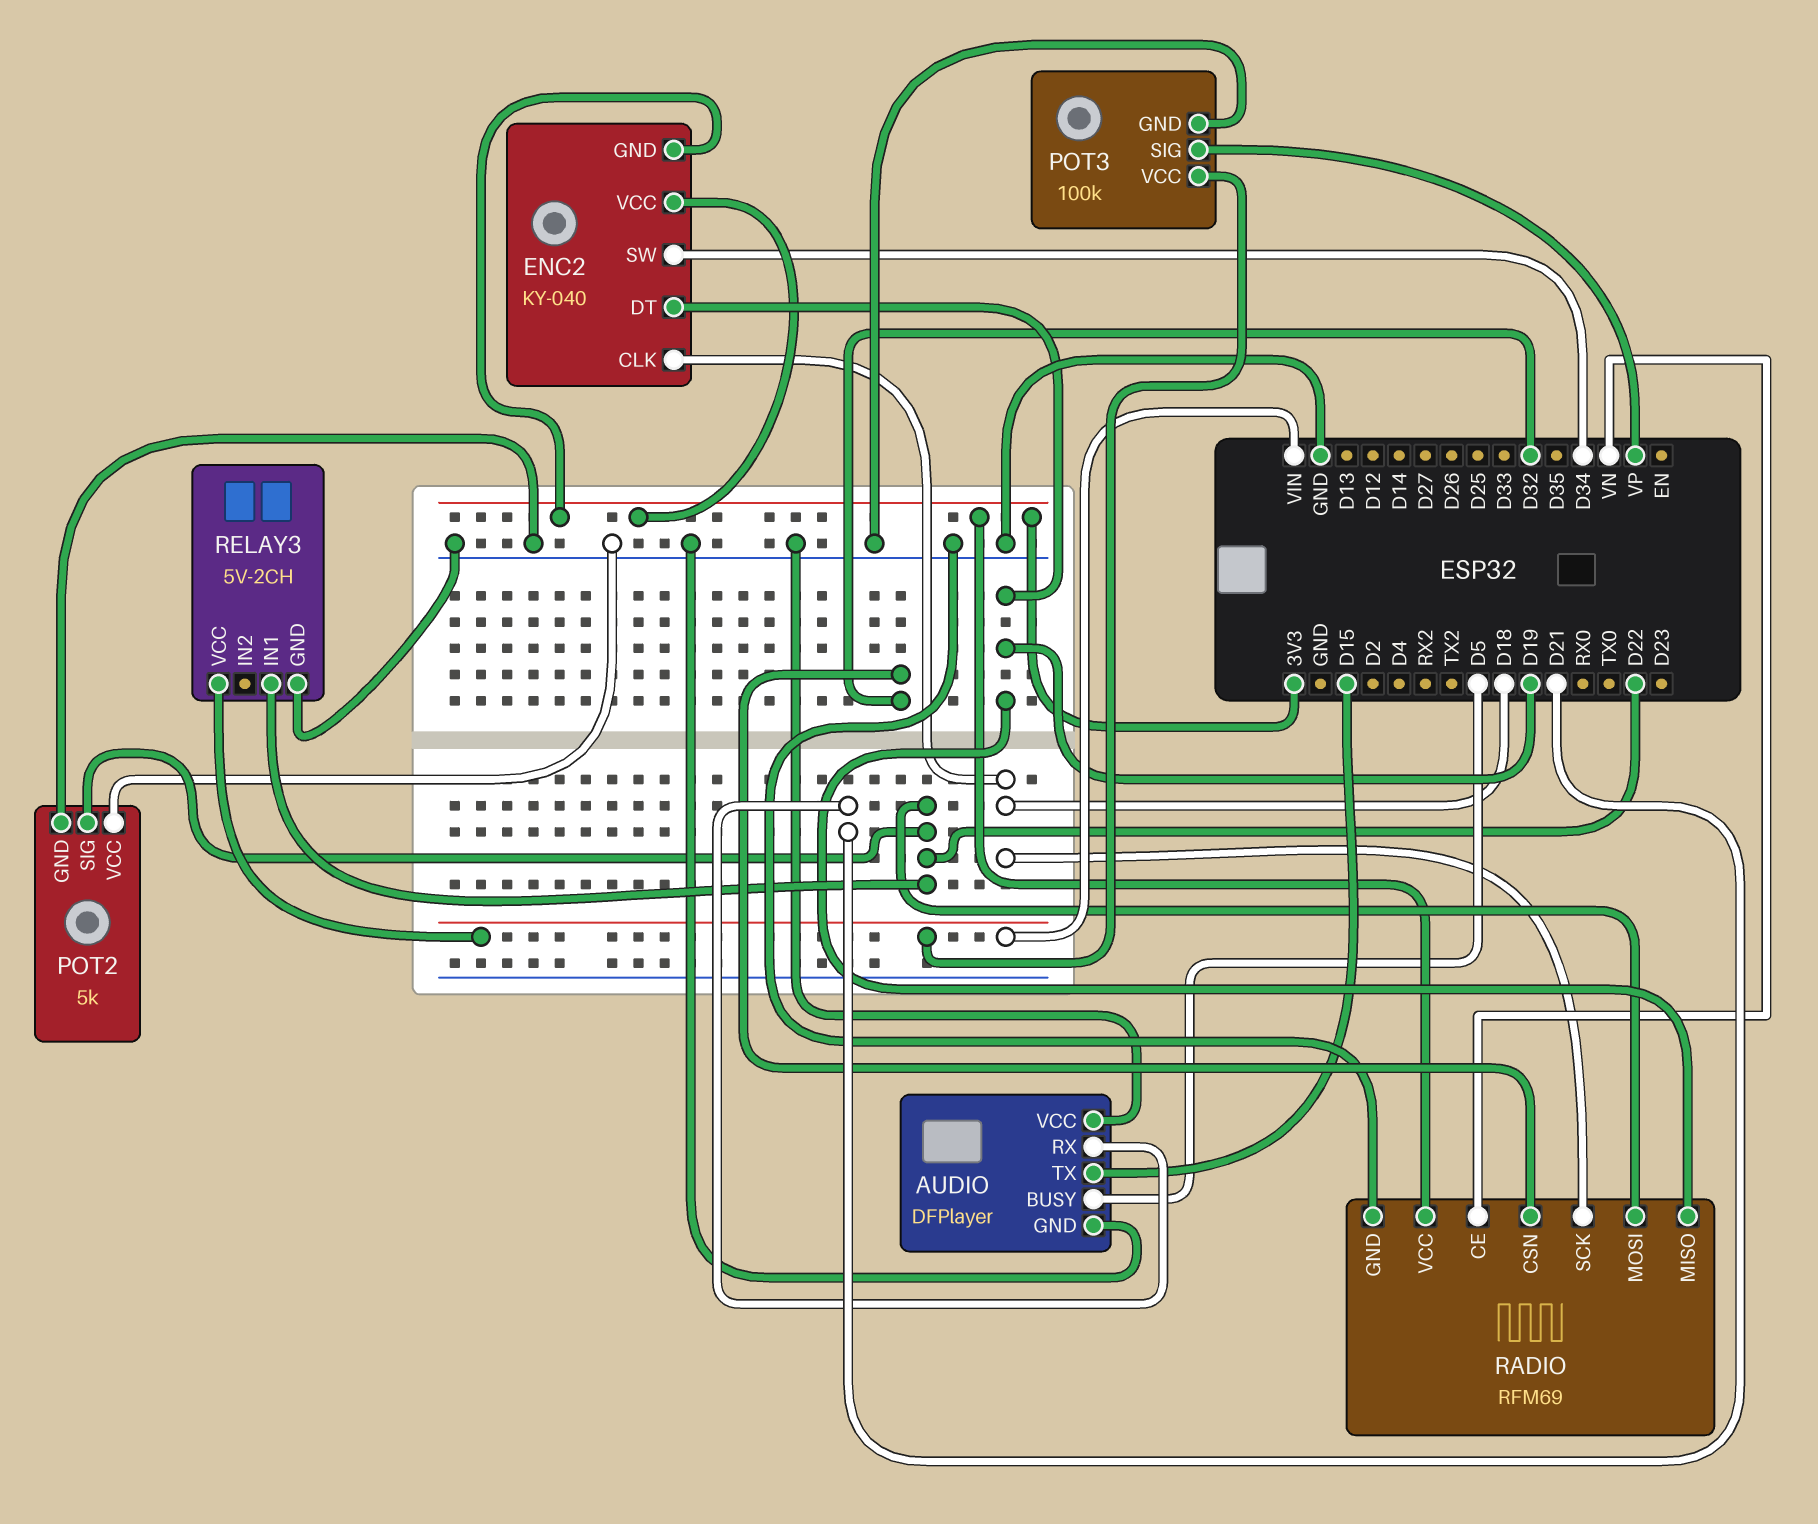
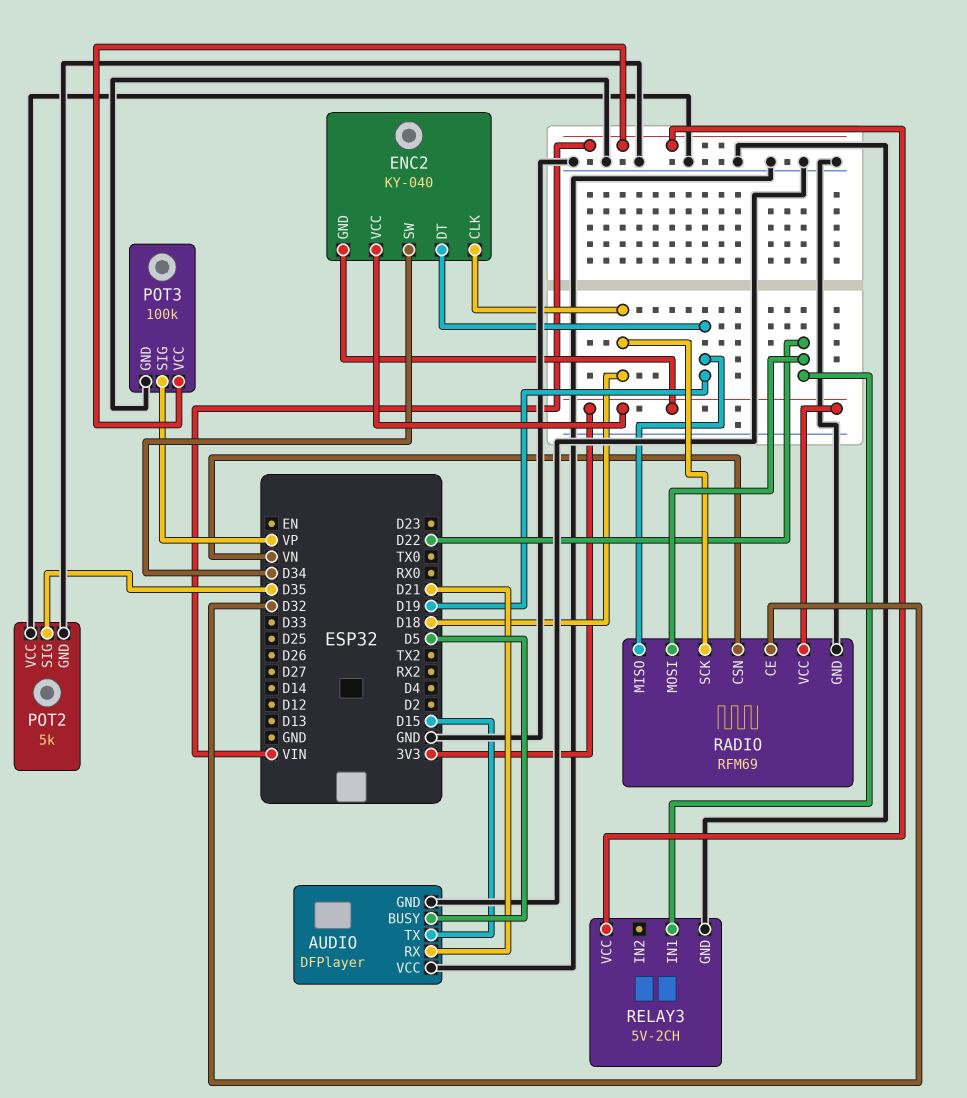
POT2 pin SIG: D22 -> D35
RADIO pin CE: VN -> D32
RADIO pin CSN: D32 -> VN

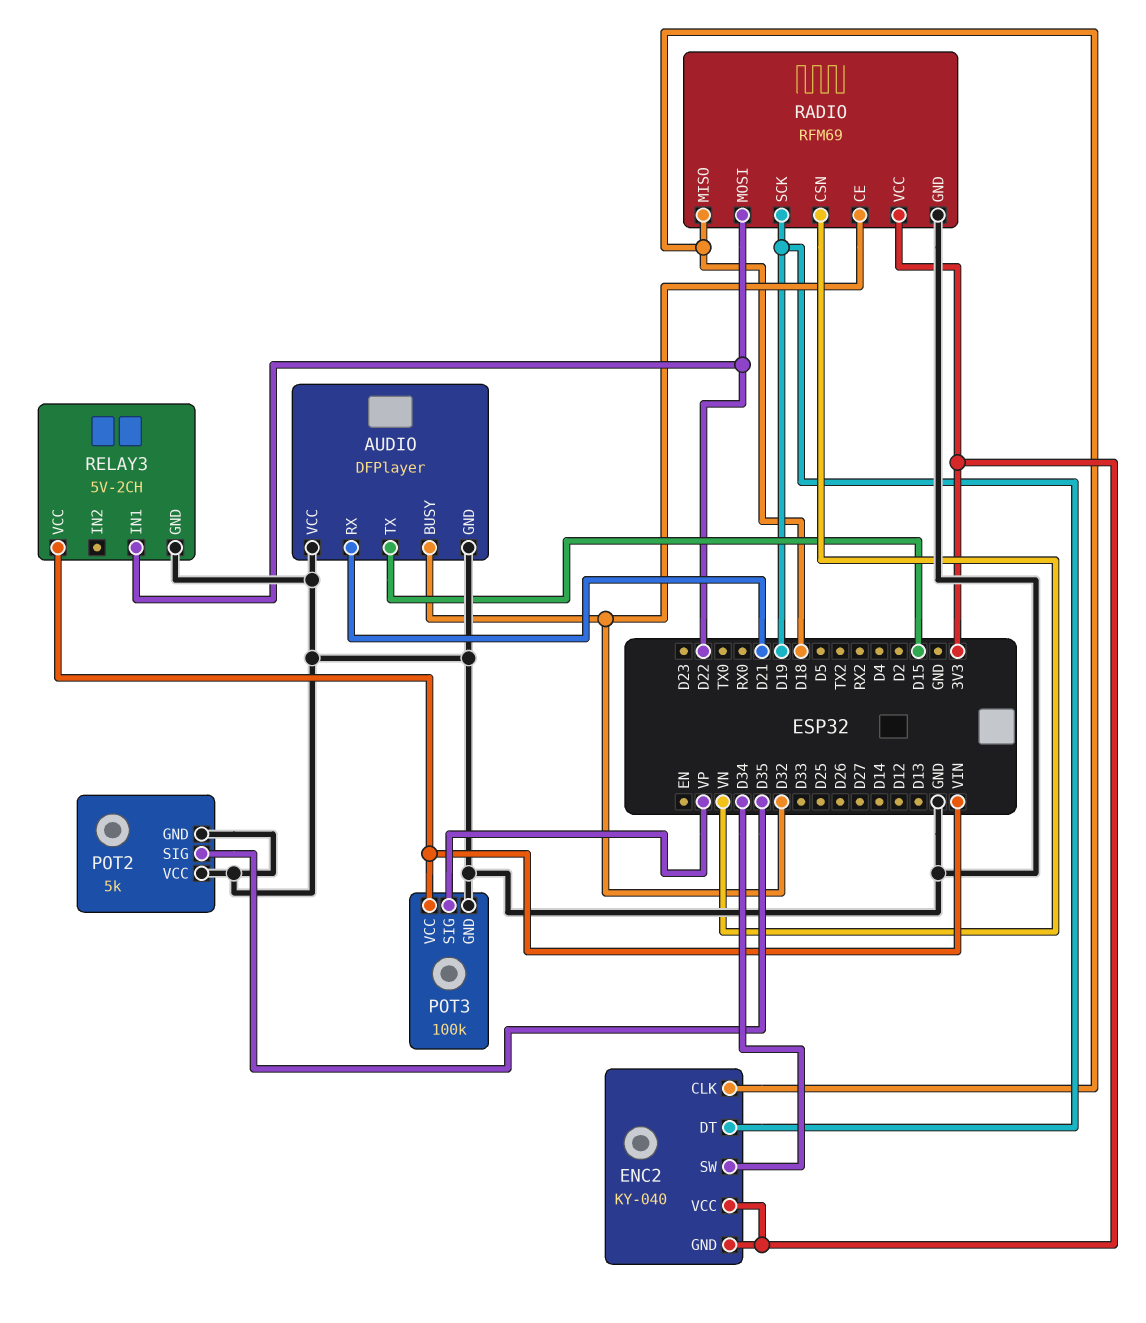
AUDIO pin BUSY: D5 -> D32
RADIO pin MISO: D19 -> D18
RADIO pin SCK: D18 -> D19

